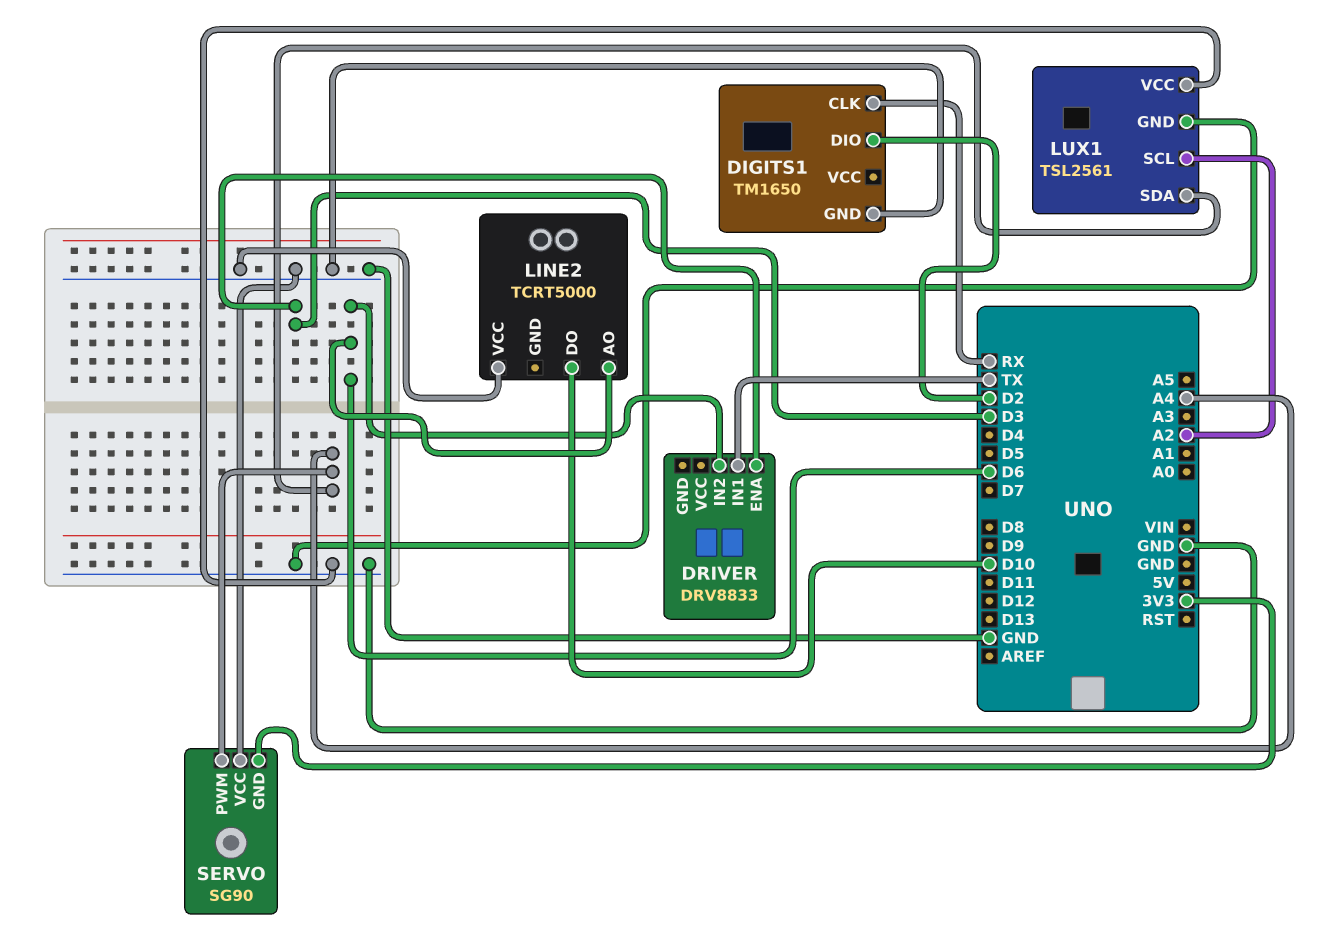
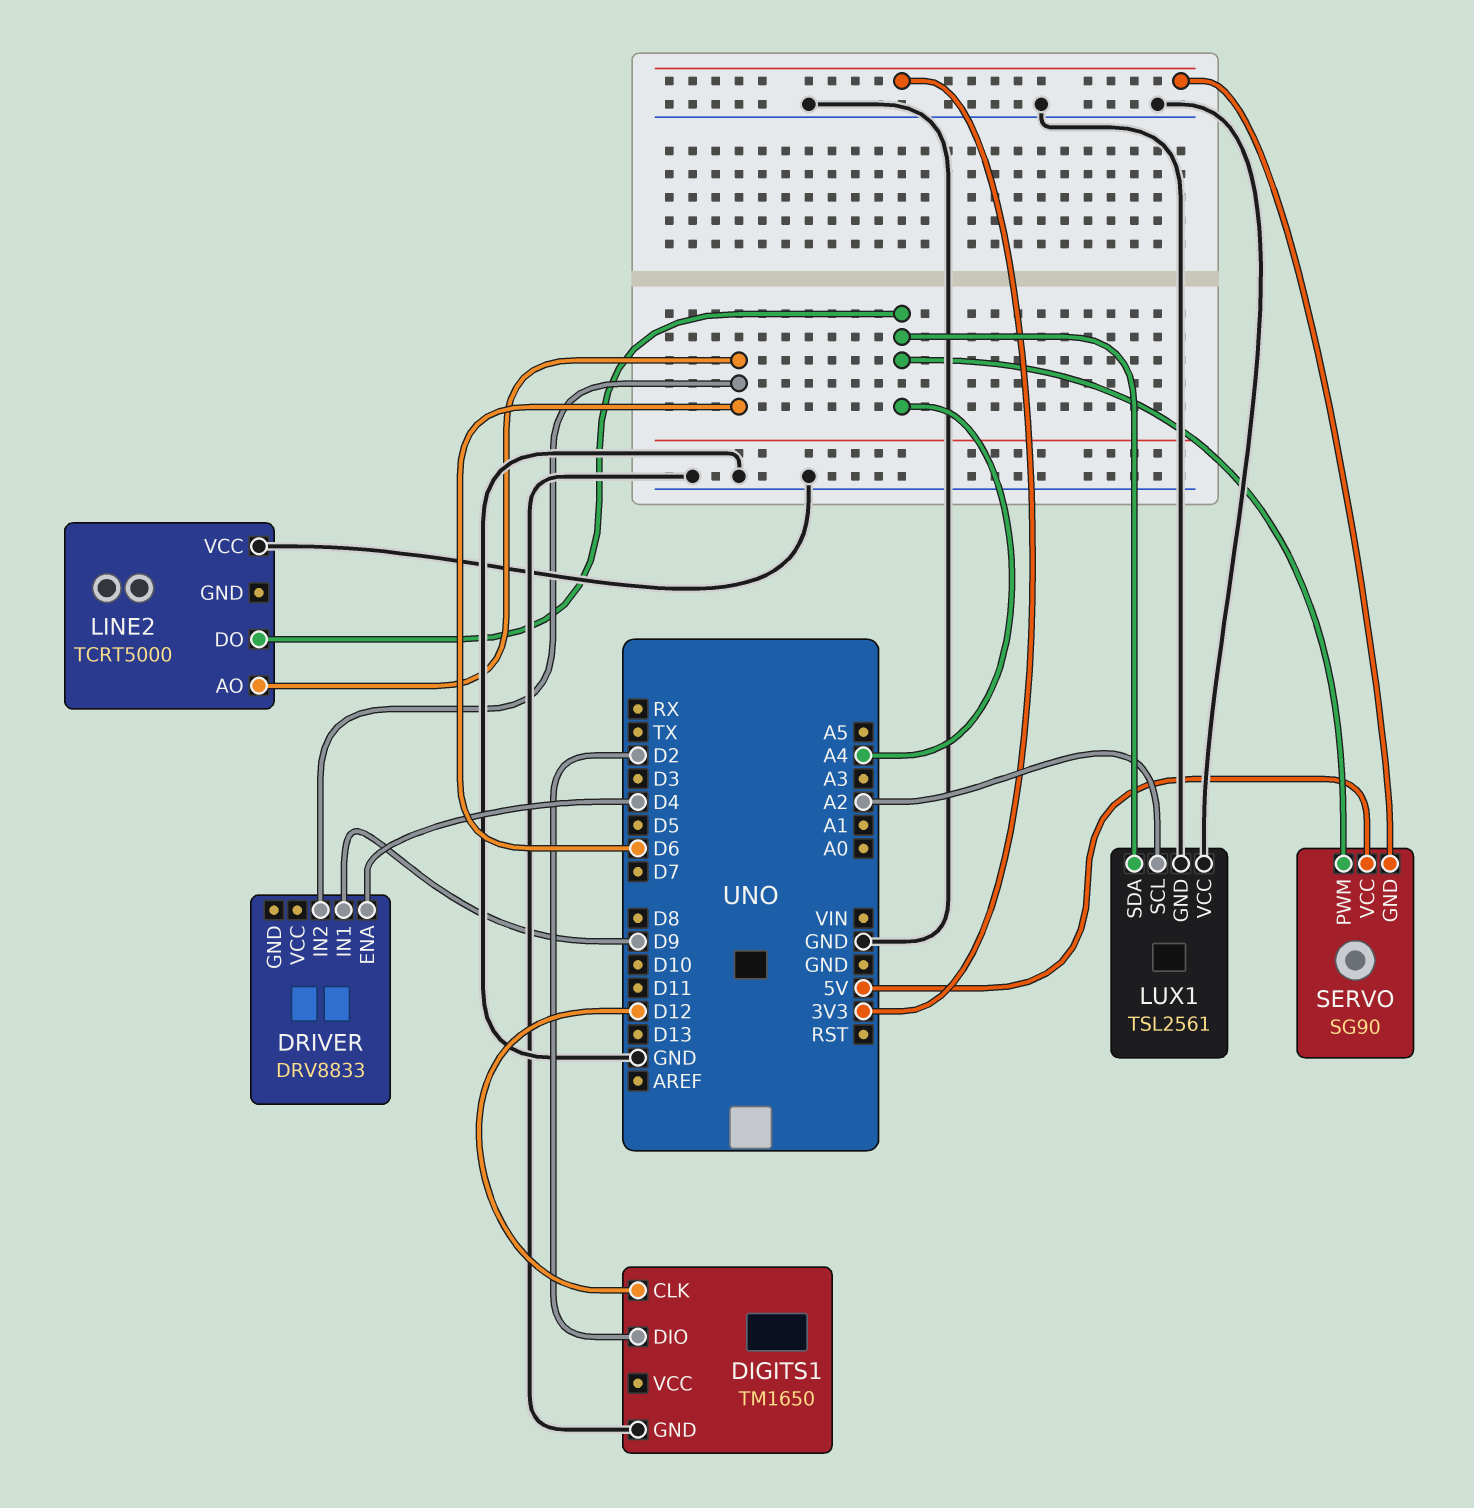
DIGITS1 pin CLK: RX -> D12
DRIVER pin ENA: D3 -> D4
DRIVER pin IN1: TX -> D9
LINE2 pin DO: D10 -> A4
SERVO pin VCC: GND -> 5V

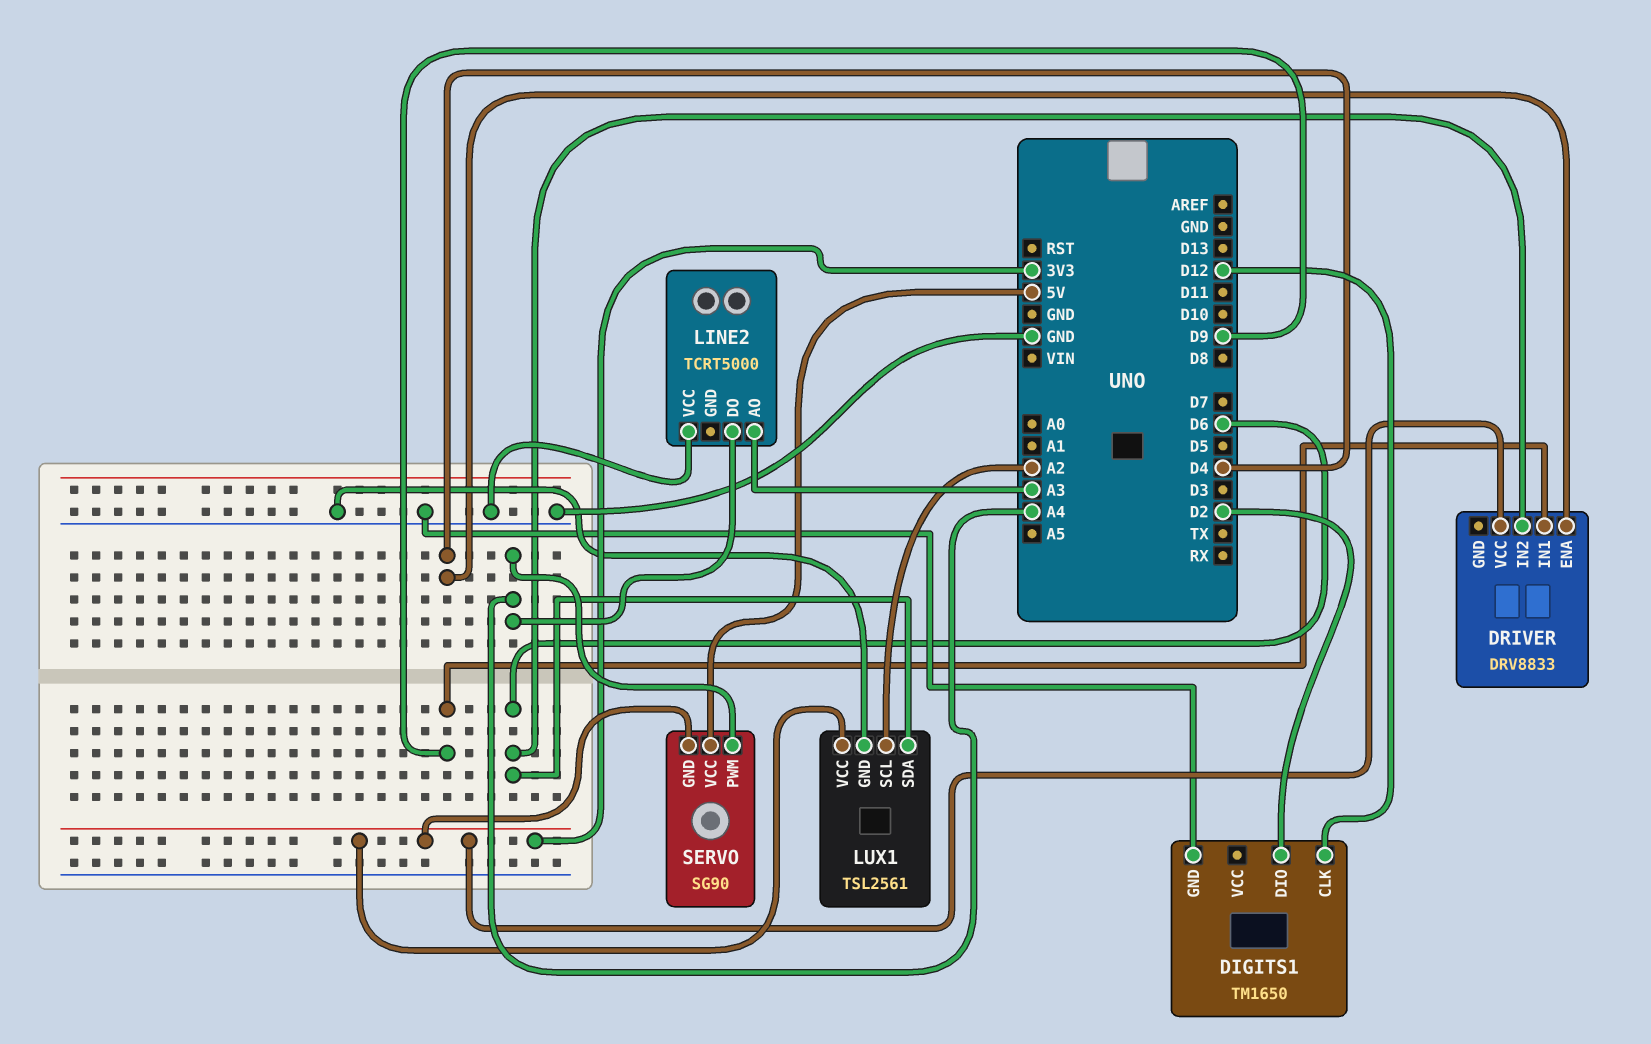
DRIVER pin VCC: none -> 3V3
LINE2 pin AO: D6 -> A3
LUX1 pin SDA: A4 -> D6
LUX1 pin VCC: GND -> 3V3

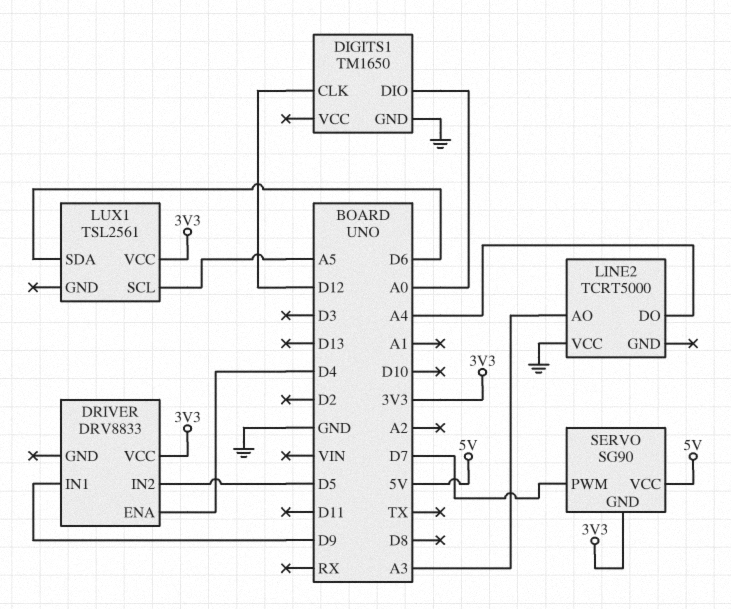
DIGITS1 pin DIO: D2 -> A0
DRIVER pin IN2: D6 -> D5
LUX1 pin GND: GND -> none
LUX1 pin SCL: A2 -> A5
SERVO pin PWM: A4 -> D7

